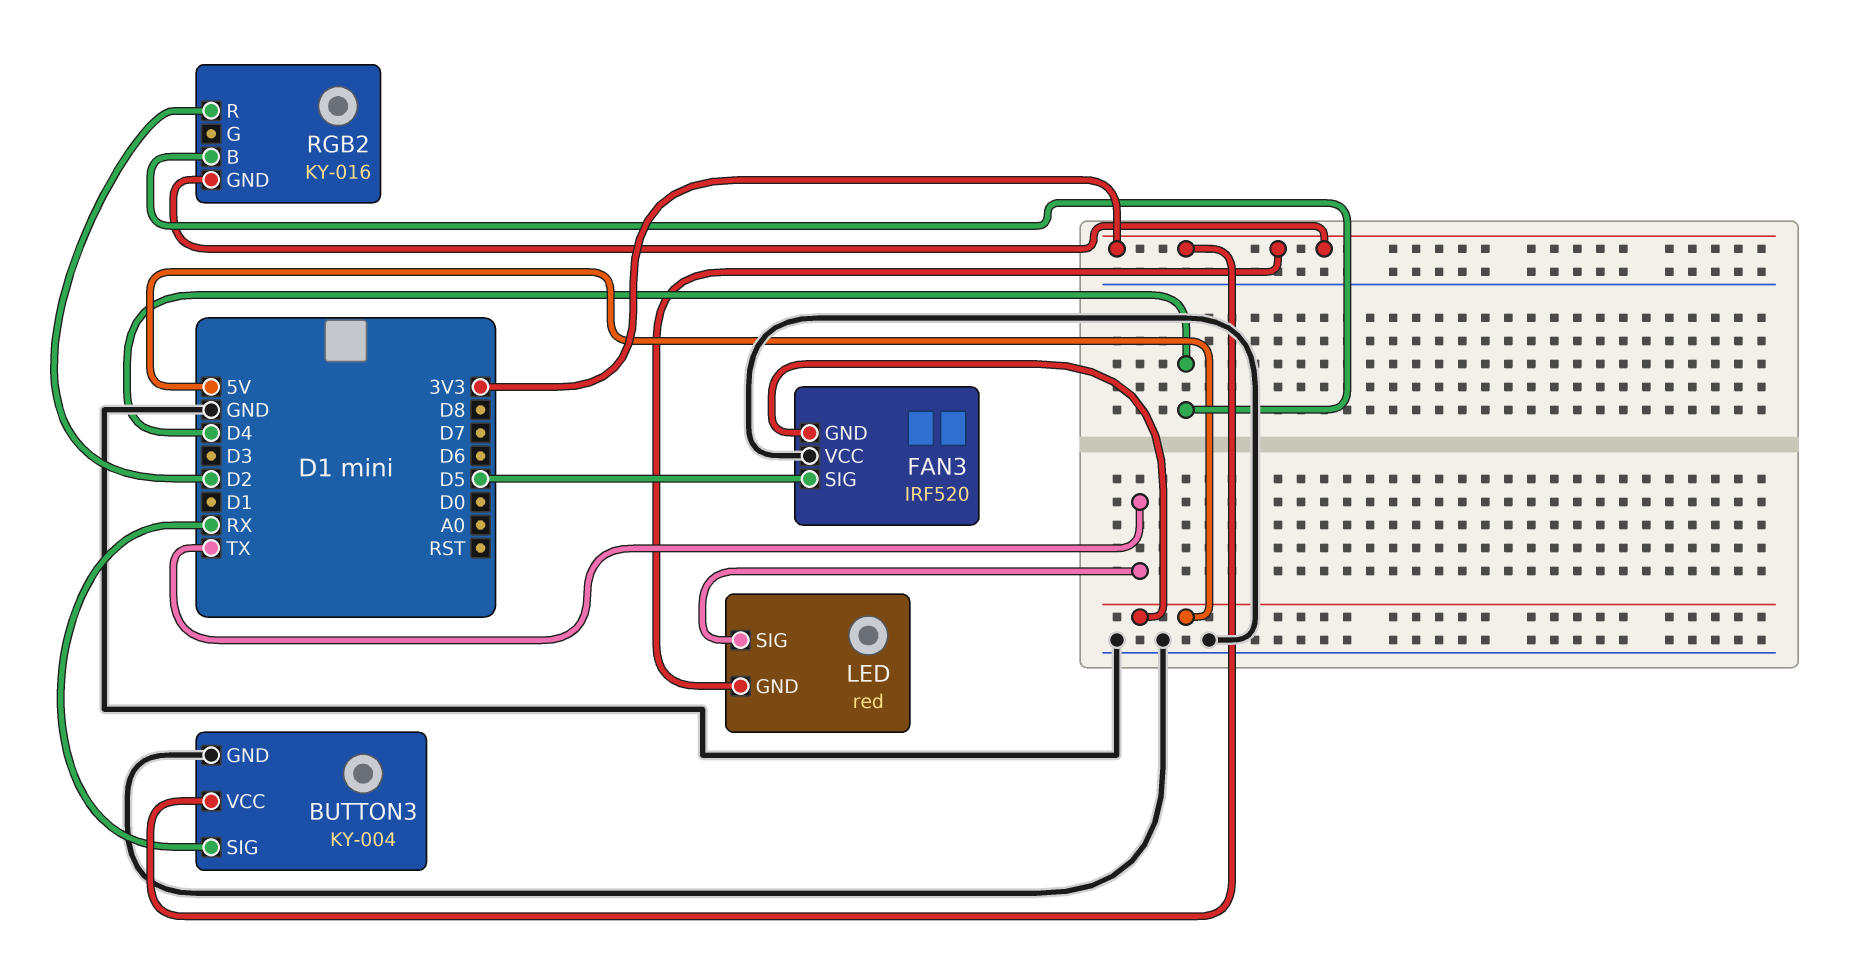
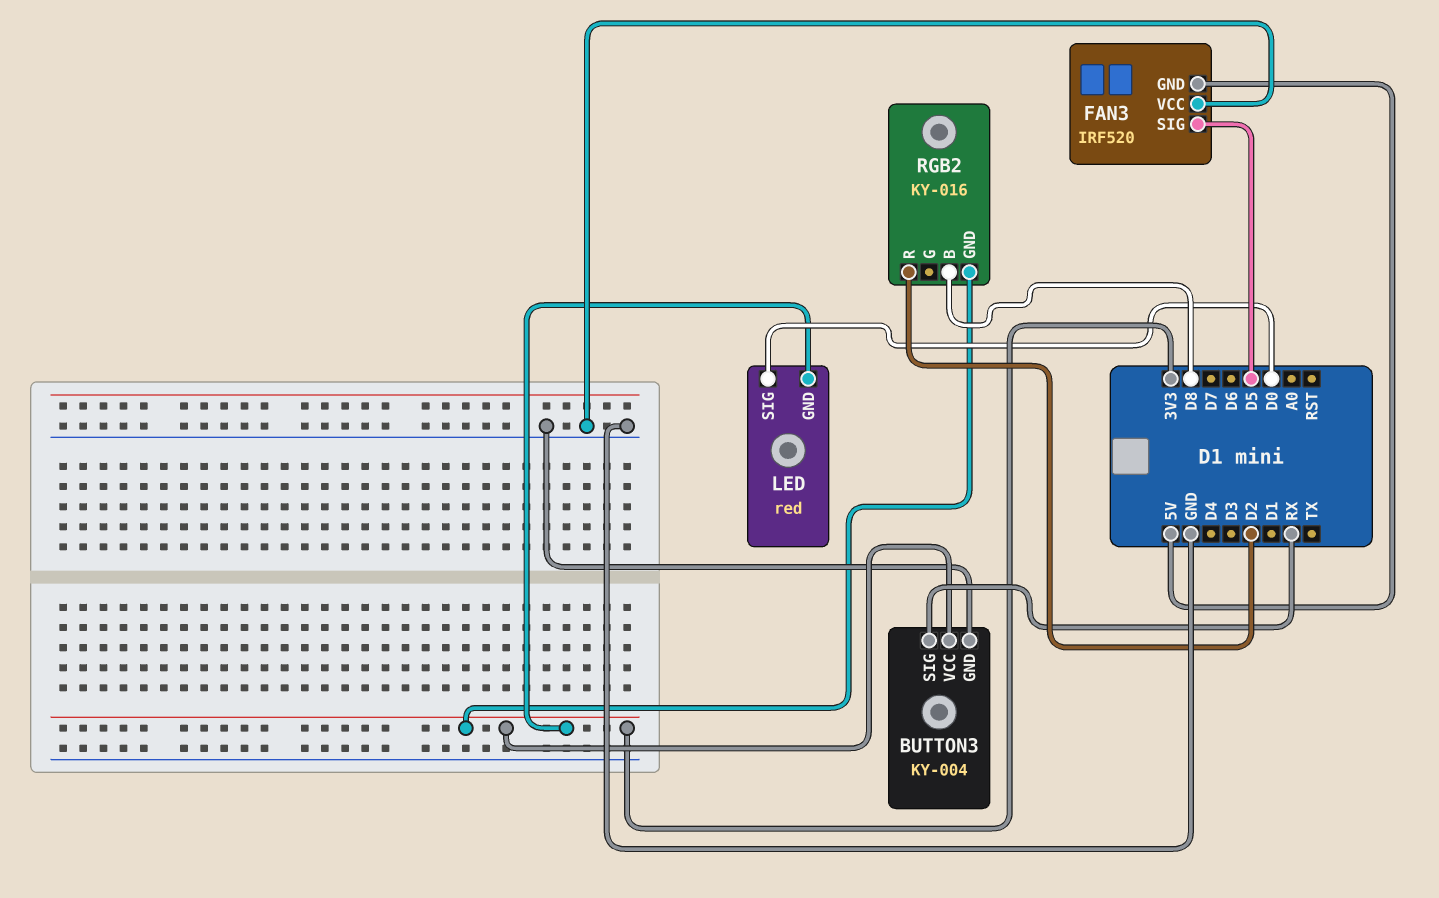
LED pin SIG: TX -> D0
RGB2 pin B: D4 -> D8

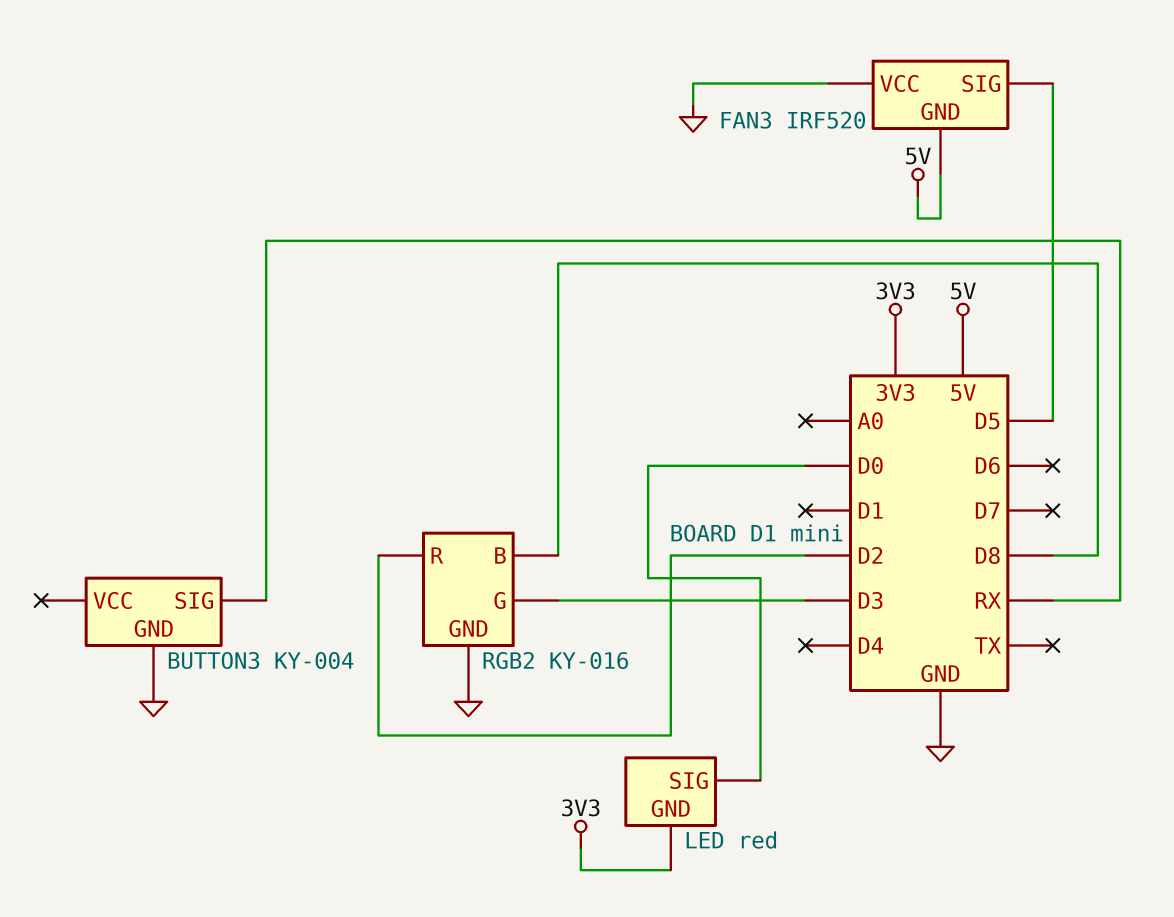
BUTTON3 pin VCC: 3V3 -> none
RGB2 pin G: none -> D3
RGB2 pin GND: 3V3 -> GND

